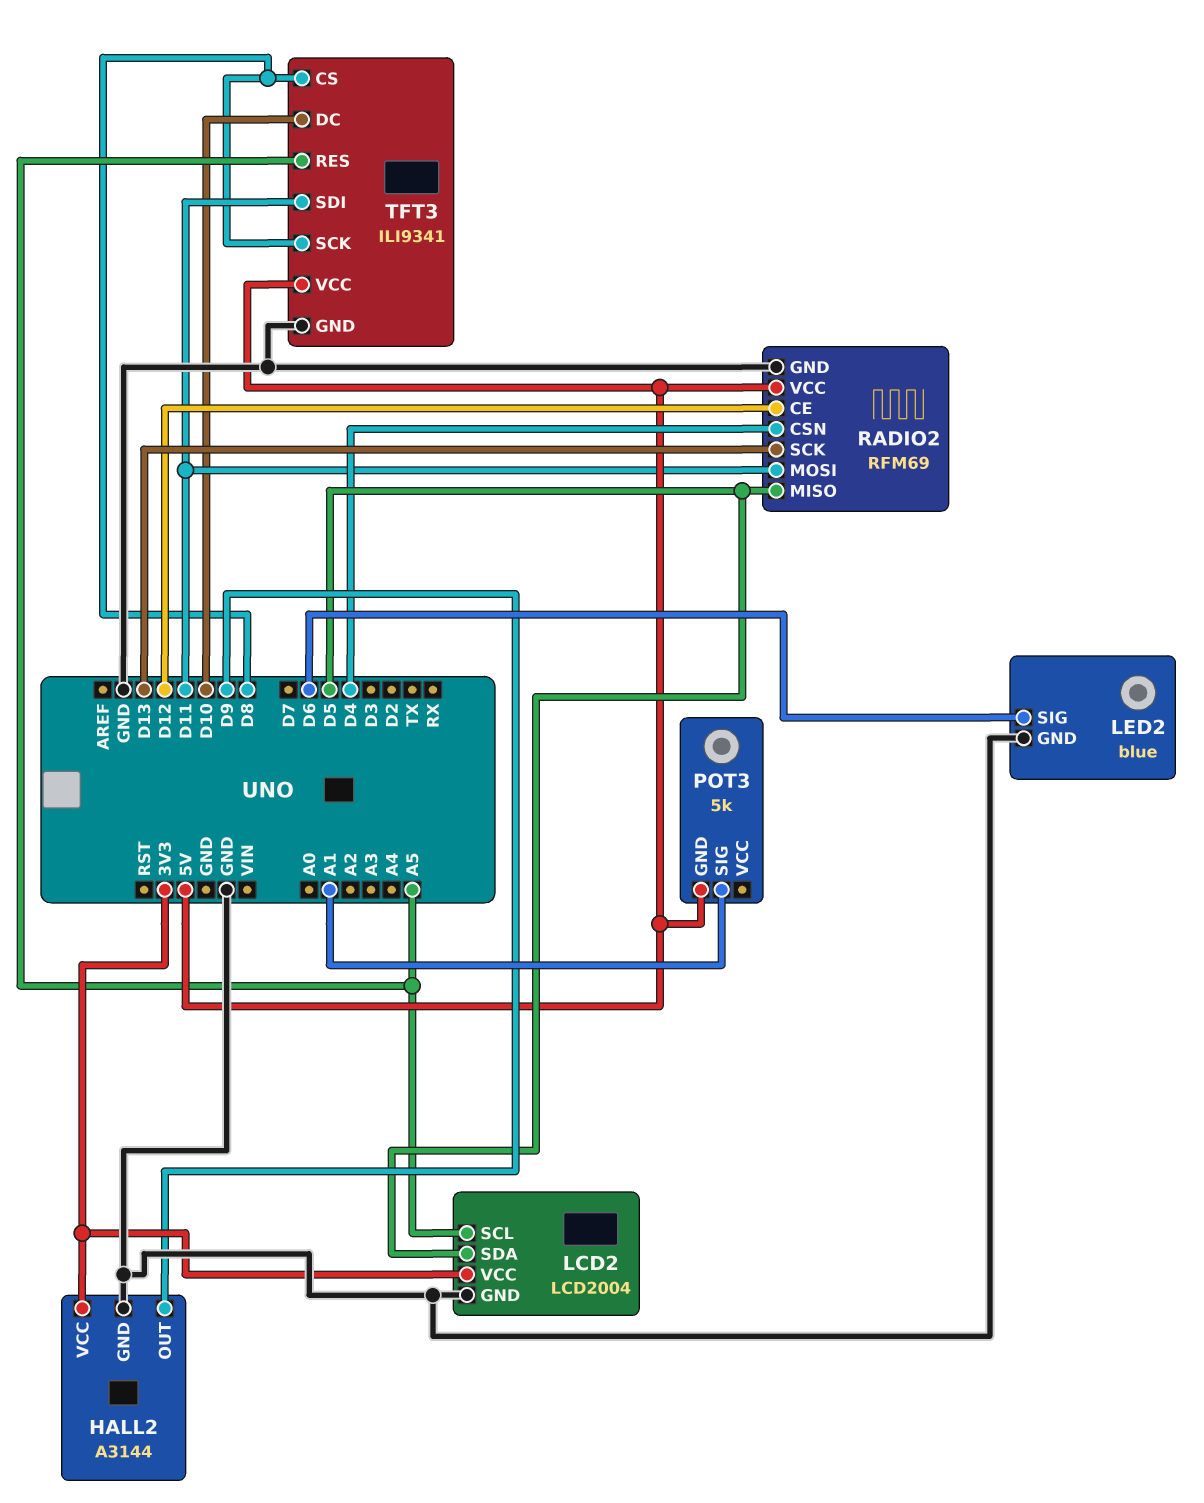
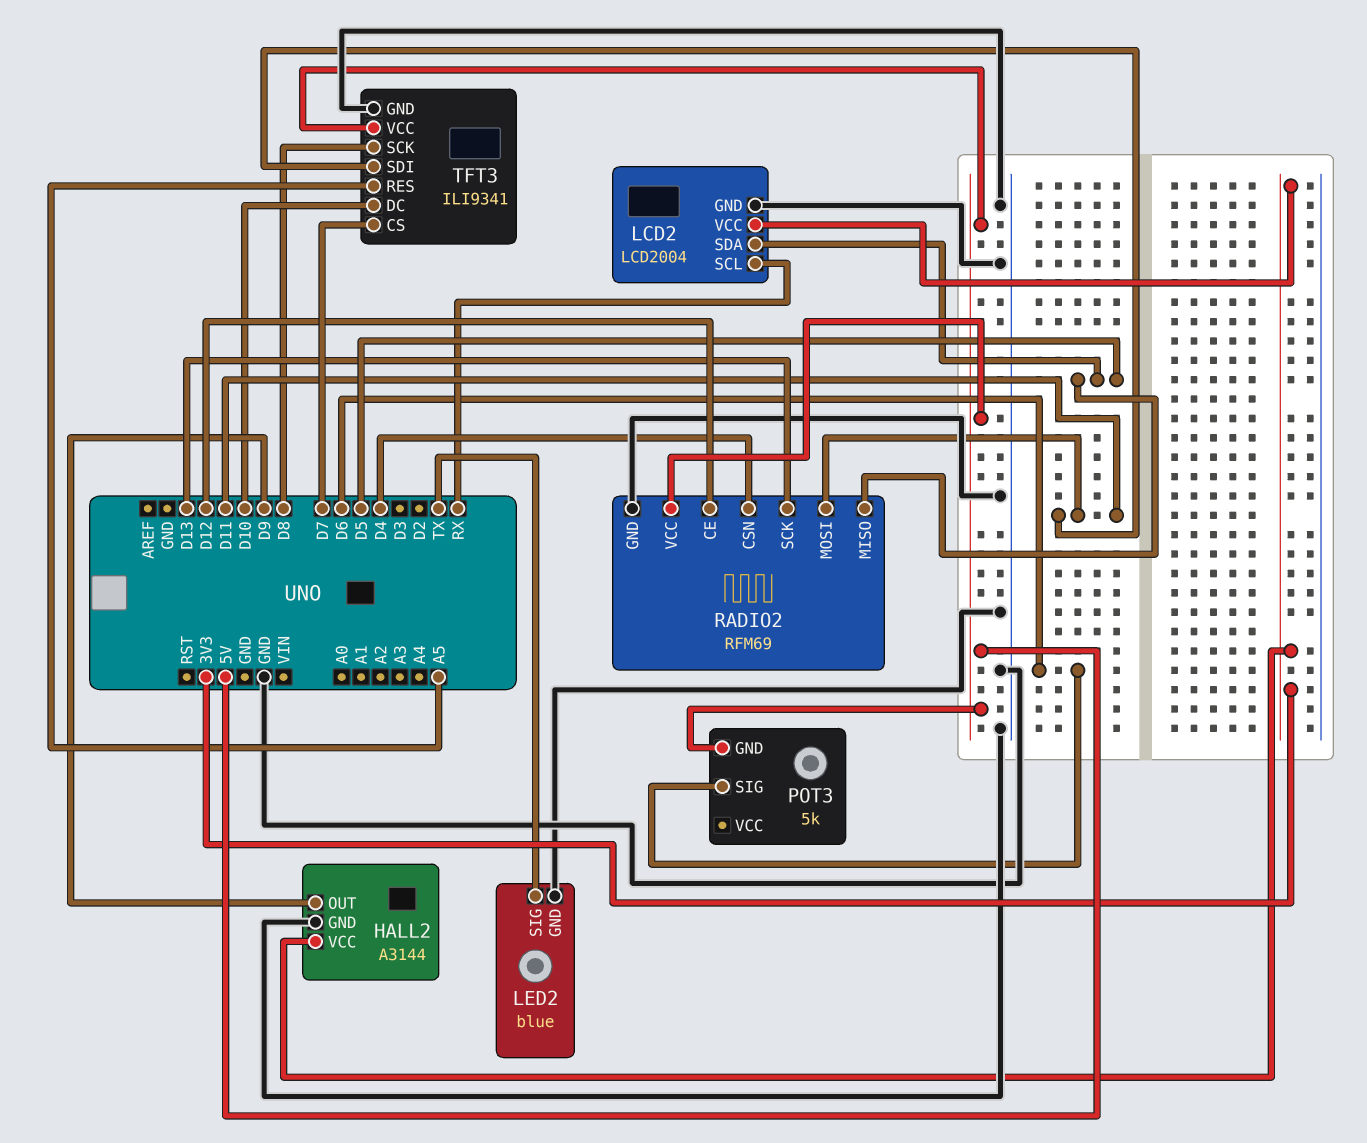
LCD2 pin SCL: A5 -> RX
LED2 pin SIG: D6 -> TX
POT3 pin SIG: A1 -> D6
TFT3 pin CS: D8 -> D7

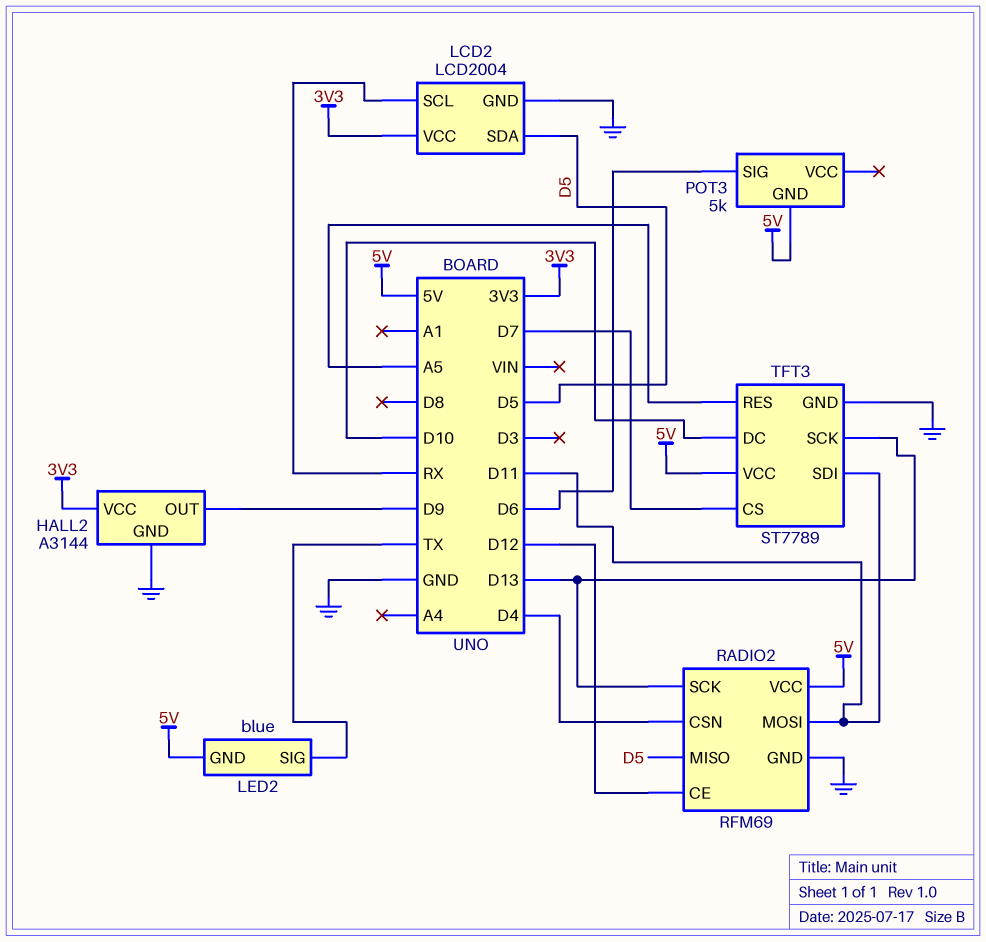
LED2 pin GND: GND -> 5V
TFT3: ILI9341 -> ST7789
TFT3 pin SCK: D8 -> D13

